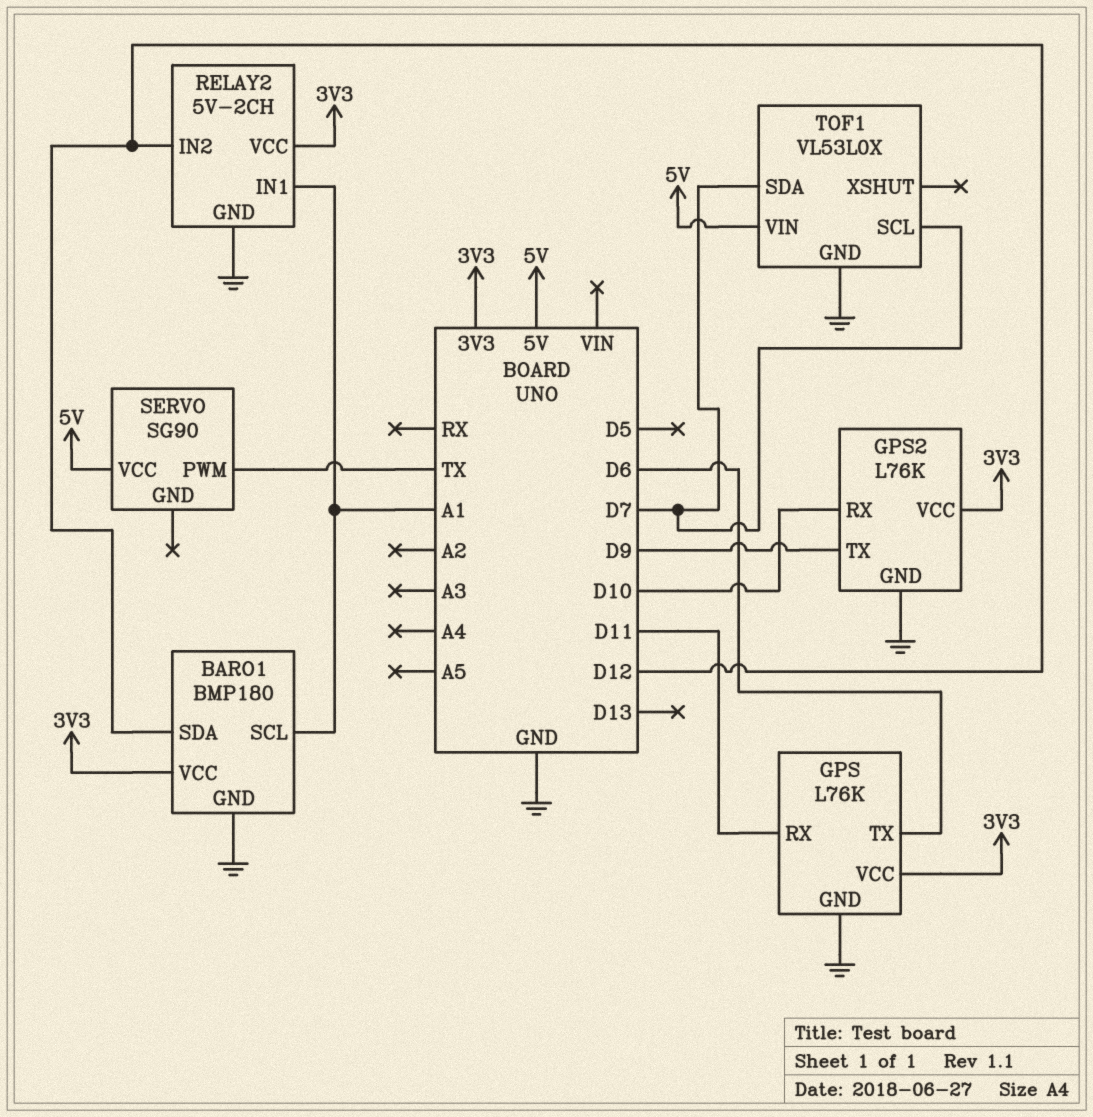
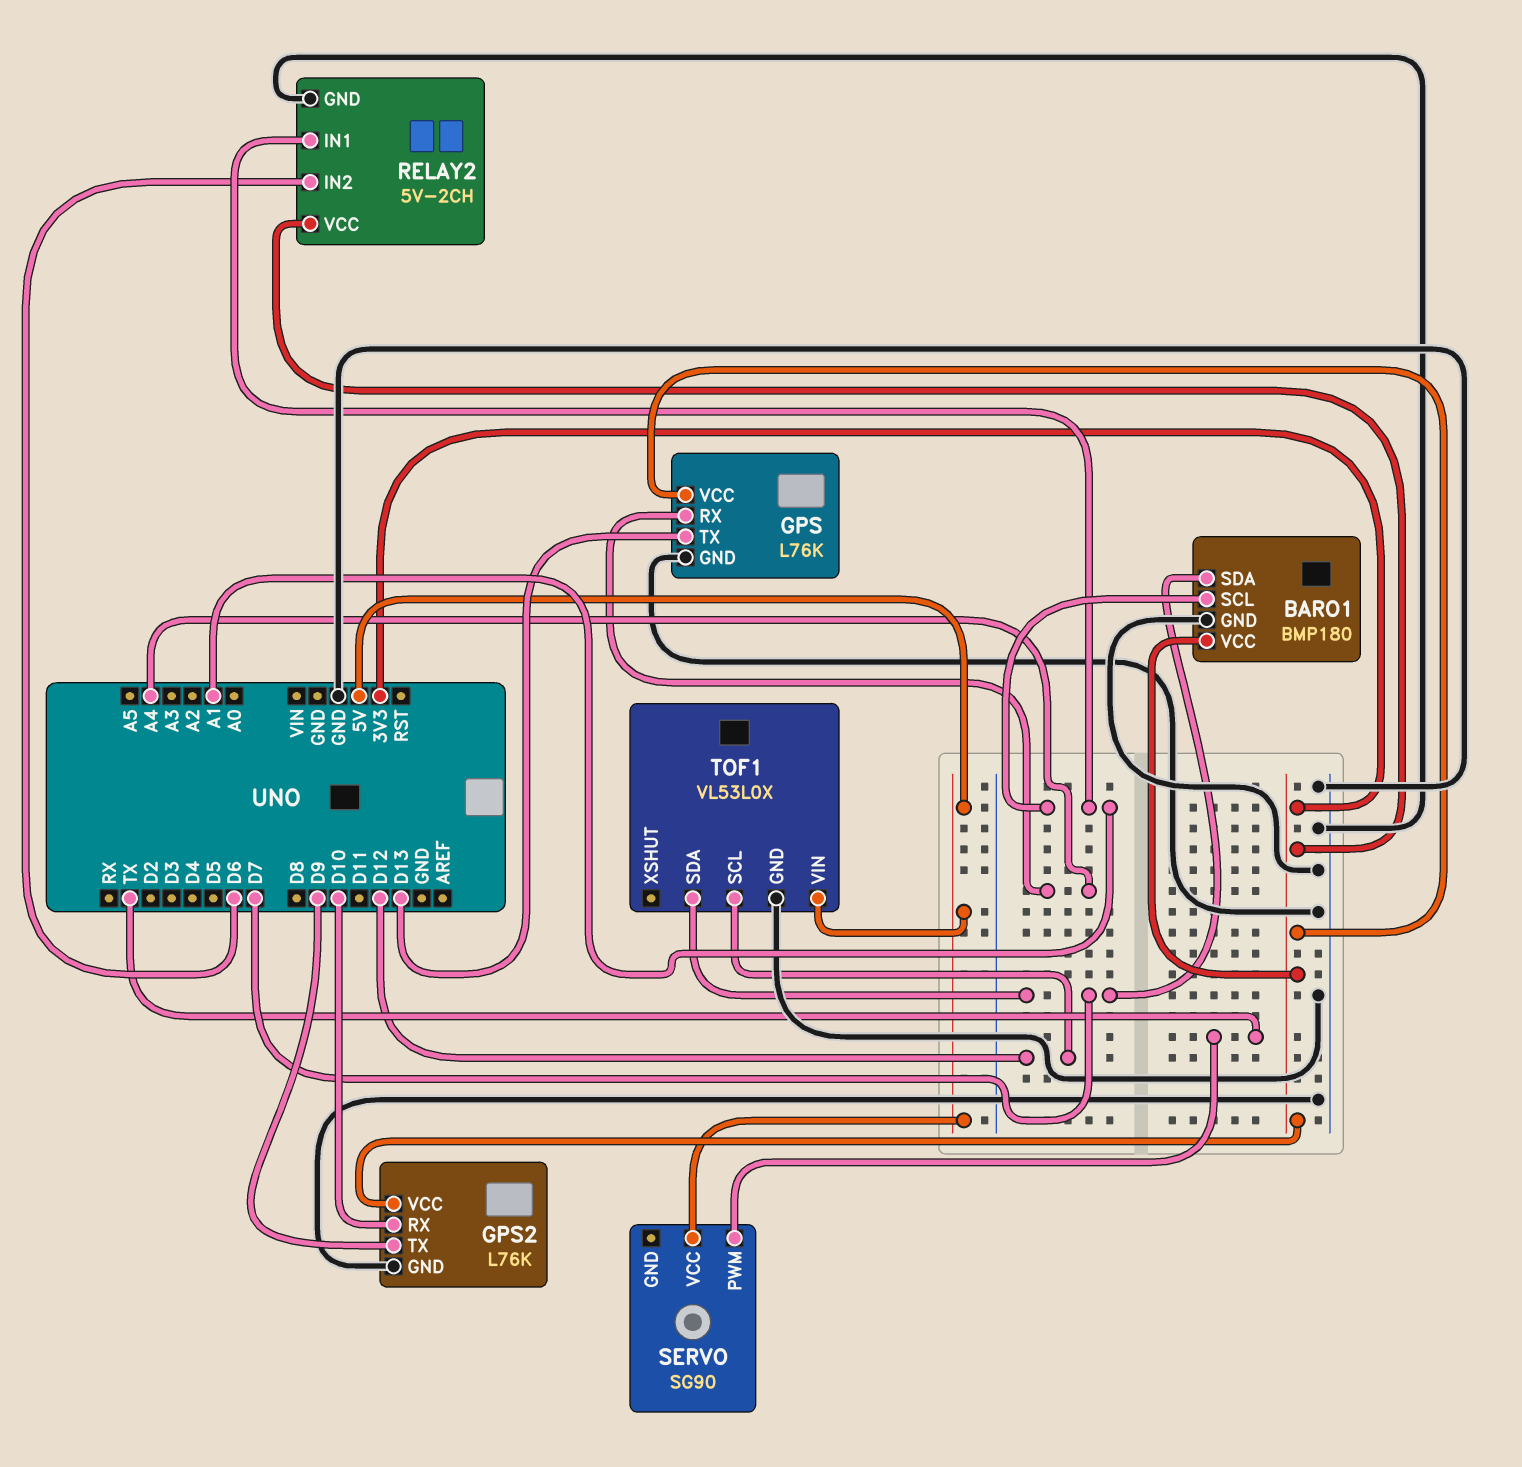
BARO1 pin SDA: D12 -> D7
GPS pin RX: D11 -> A4
GPS pin TX: D6 -> D13
RELAY2 pin IN2: D12 -> D6
TOF1 pin SCL: D7 -> D12

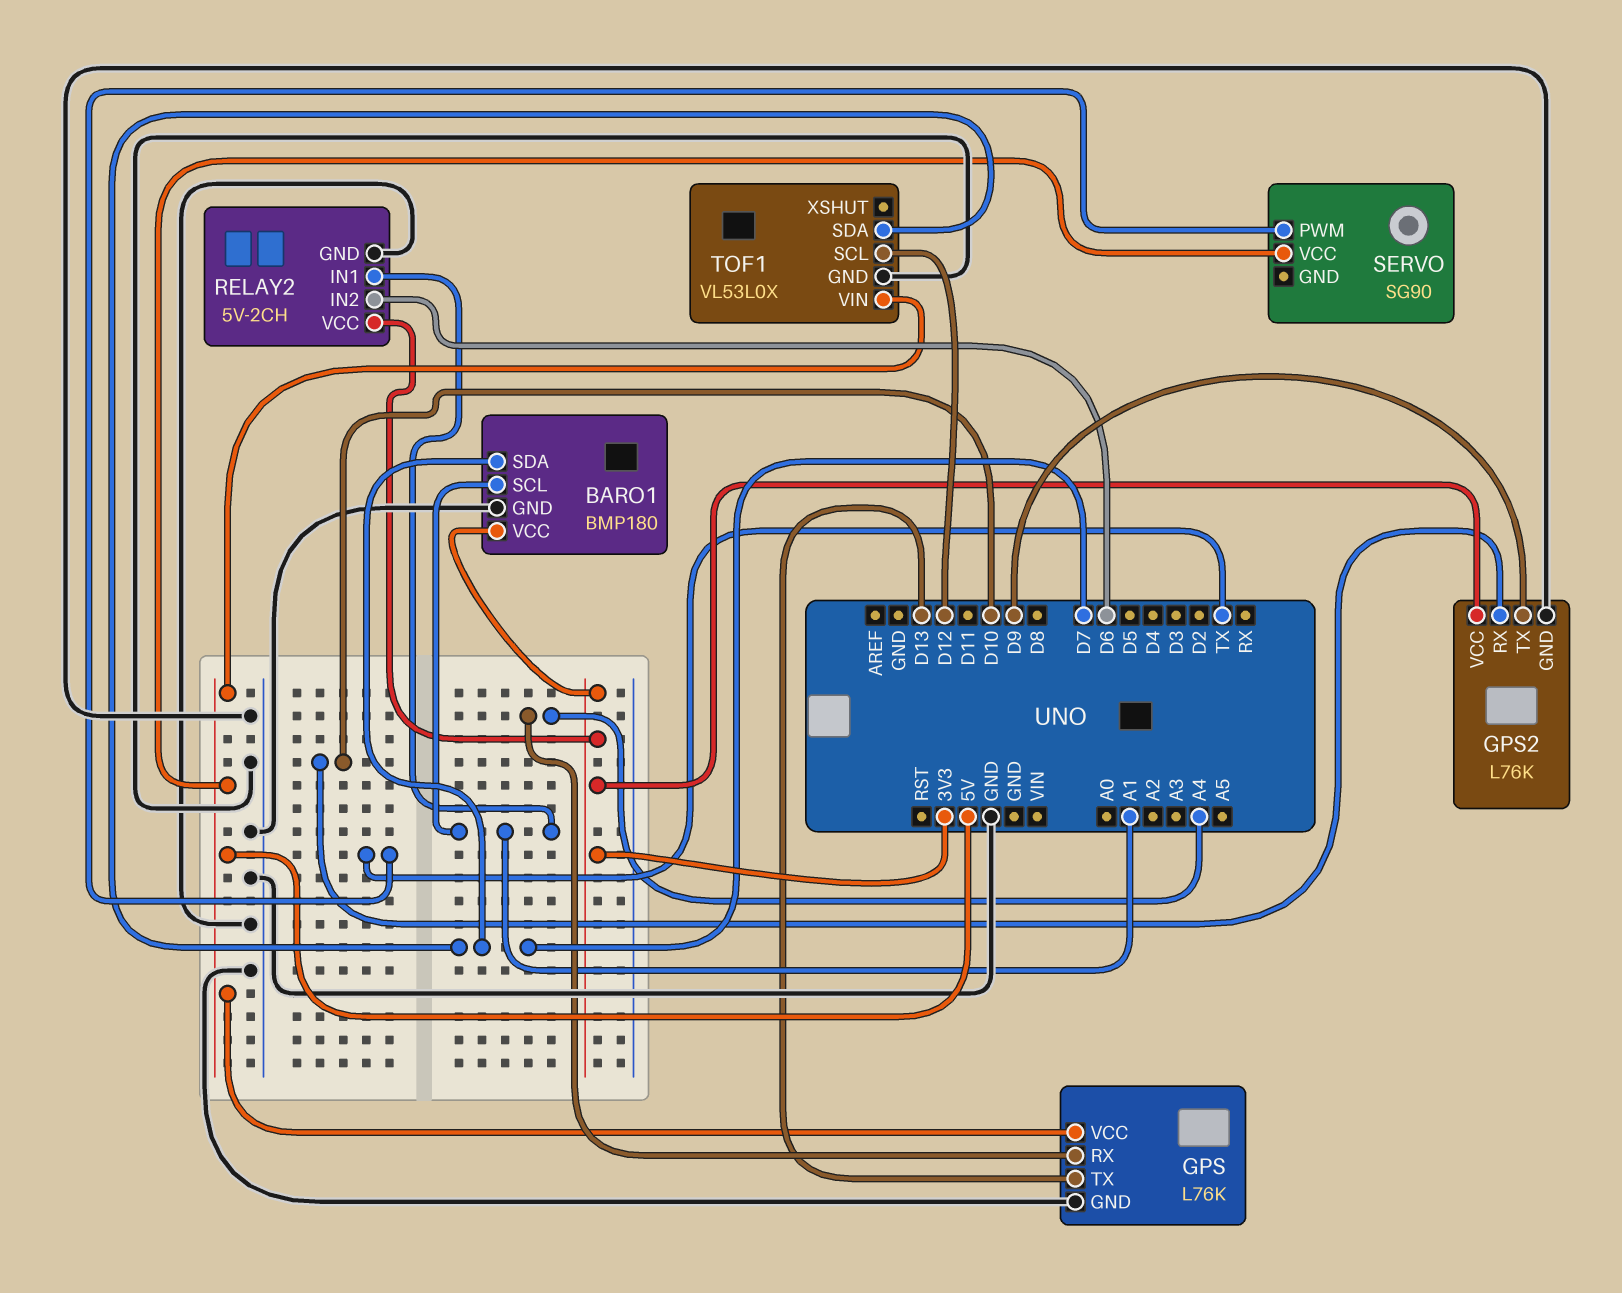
GPS pin VCC: 3V3 -> 5V

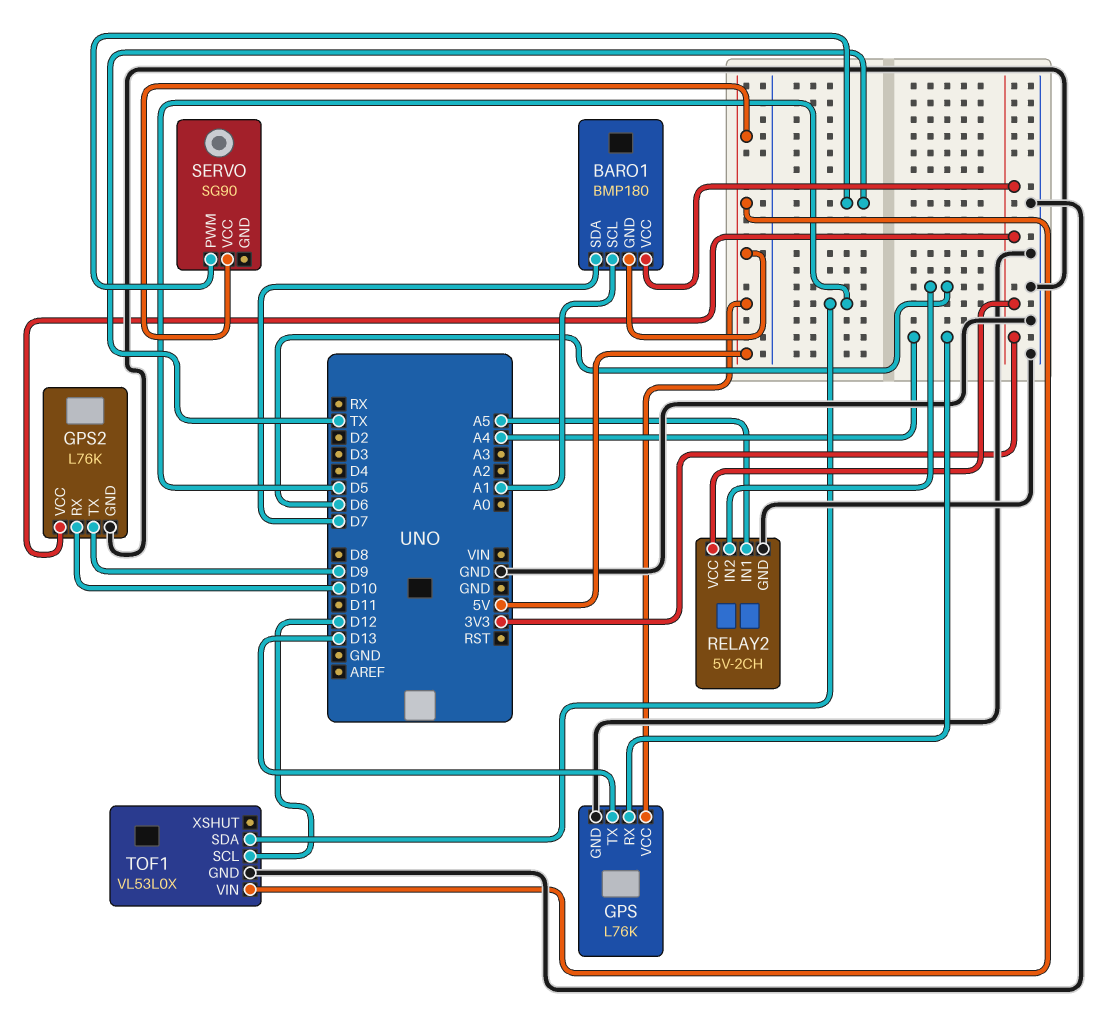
BARO1 pin GND: GND -> 5V
RELAY2 pin IN1: A1 -> A5
TOF1 pin SDA: D7 -> D5

